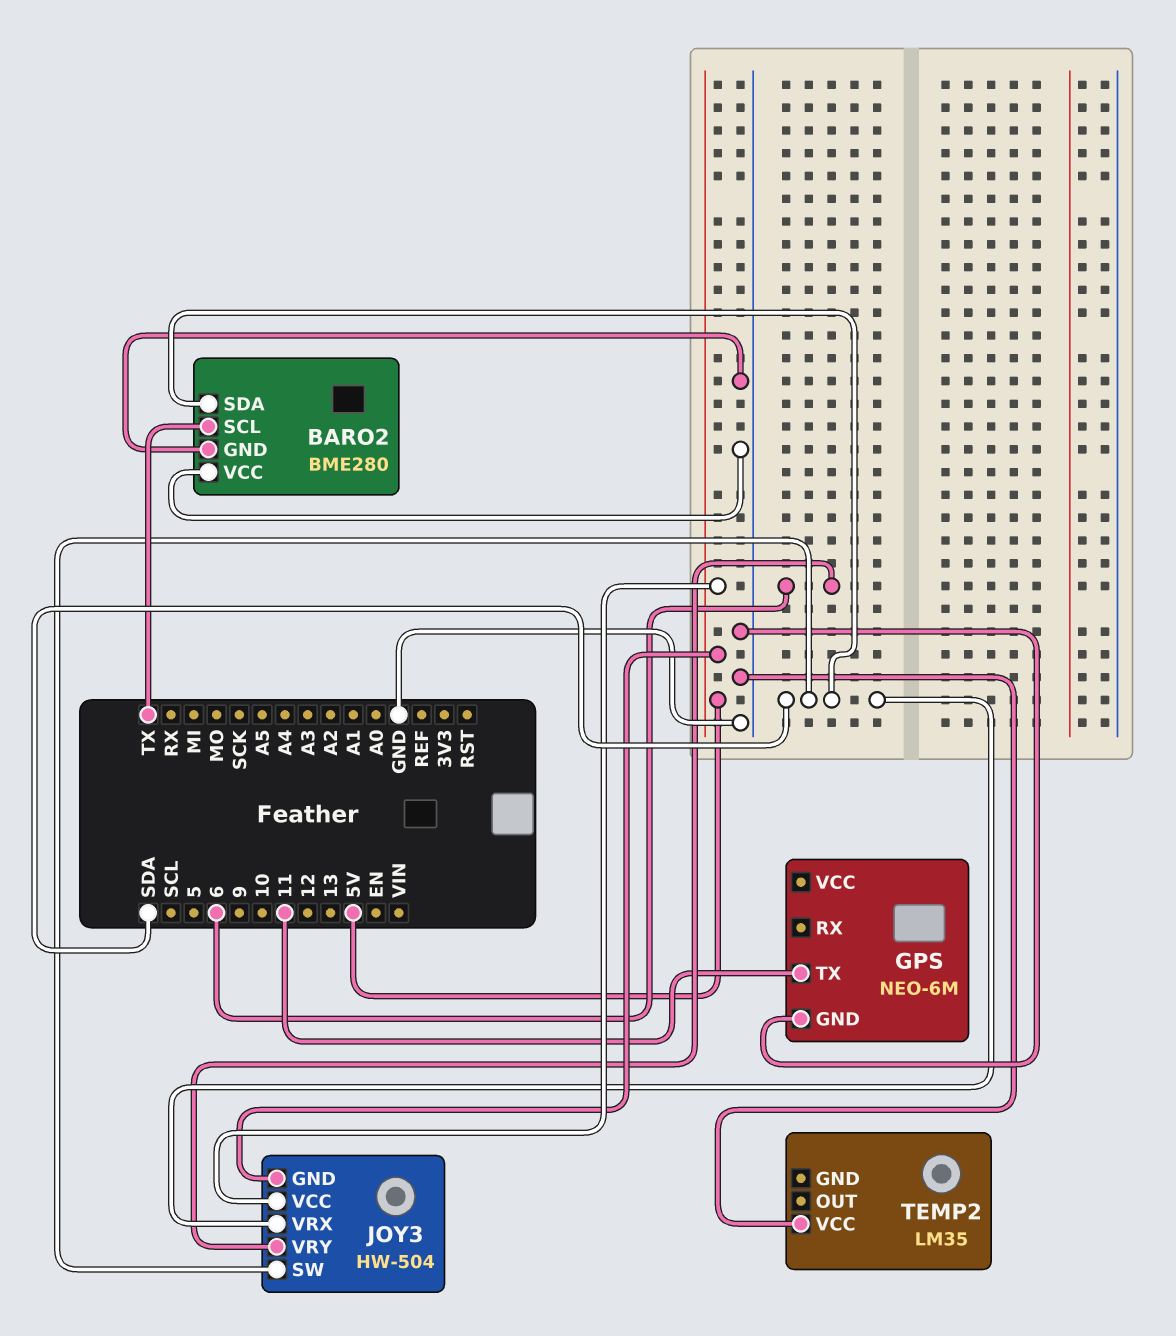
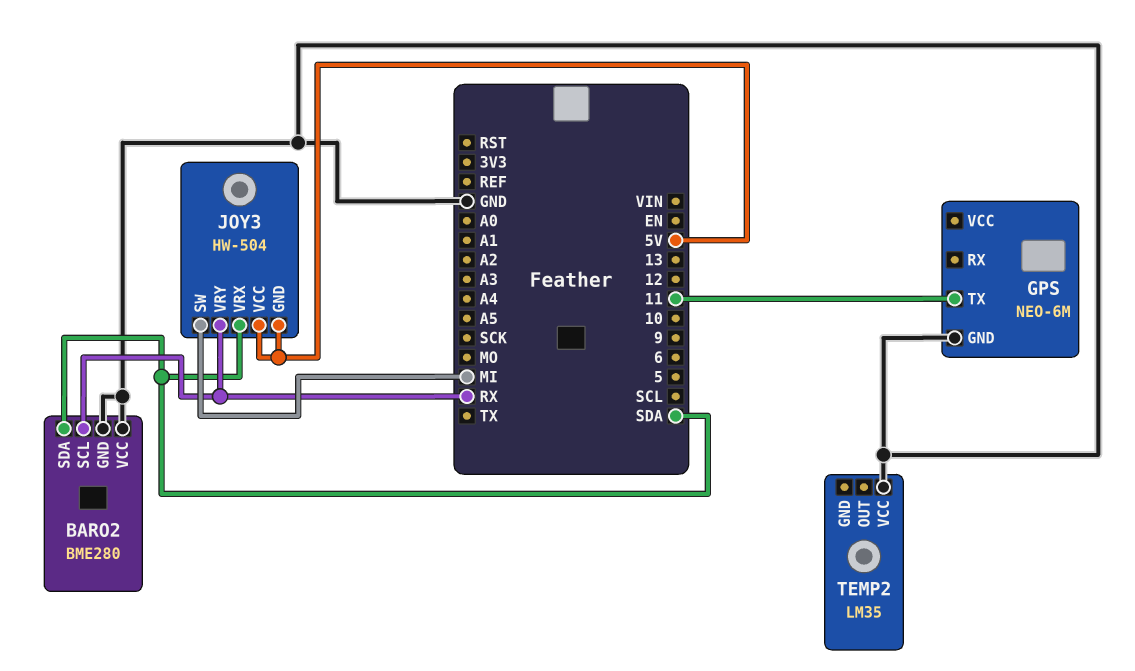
BARO2 pin SCL: TX -> RX
JOY3 pin SW: SDA -> MI
JOY3 pin VRY: 6 -> RX

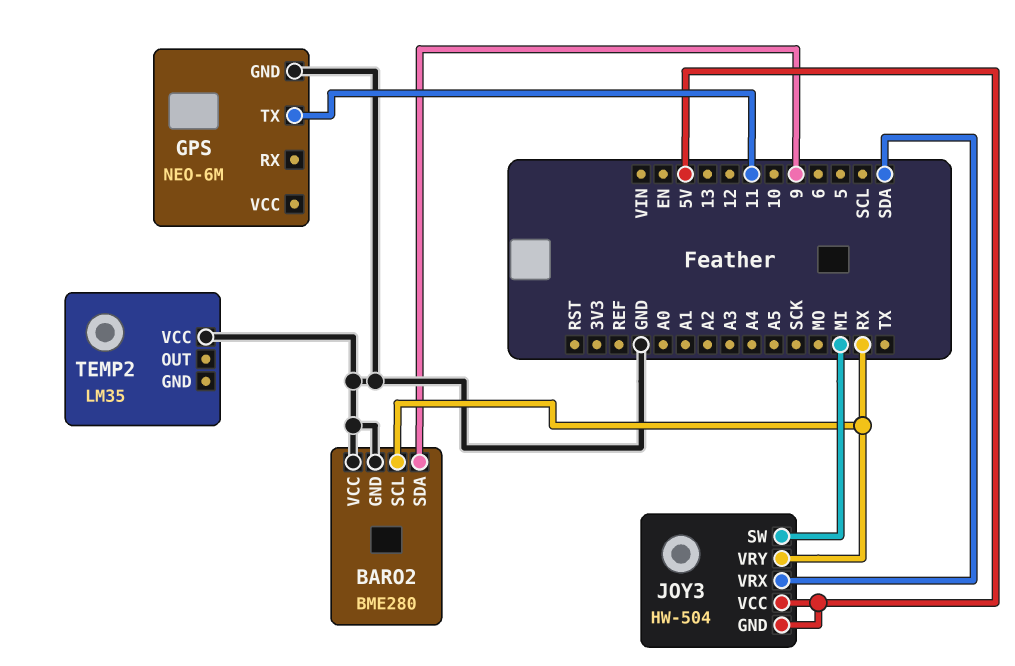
BARO2 pin SDA: SDA -> 9

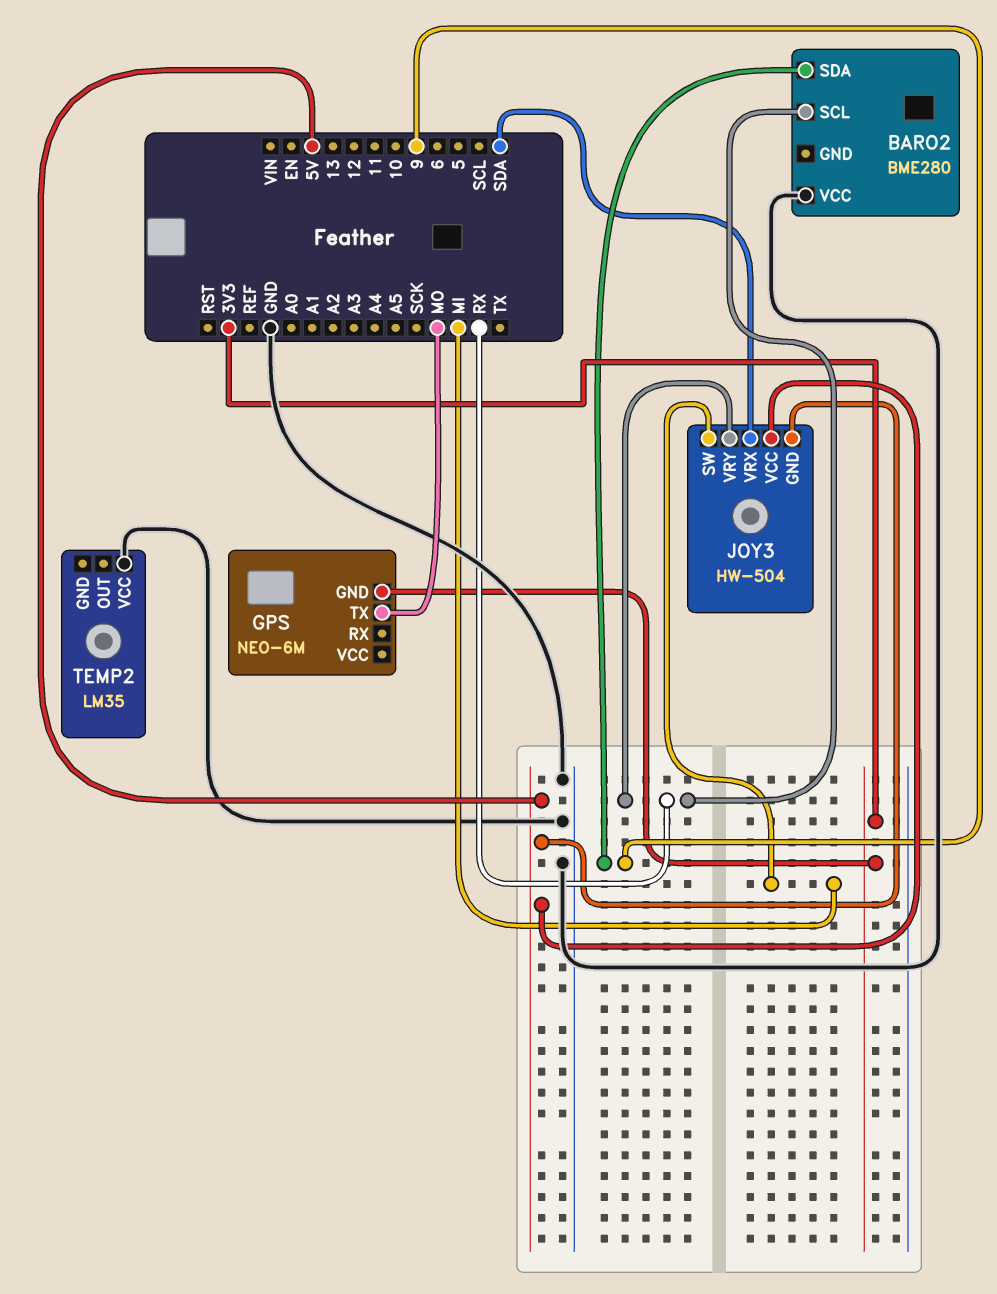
BARO2 pin GND: GND -> none
GPS pin GND: GND -> 3V3
GPS pin TX: 11 -> MO

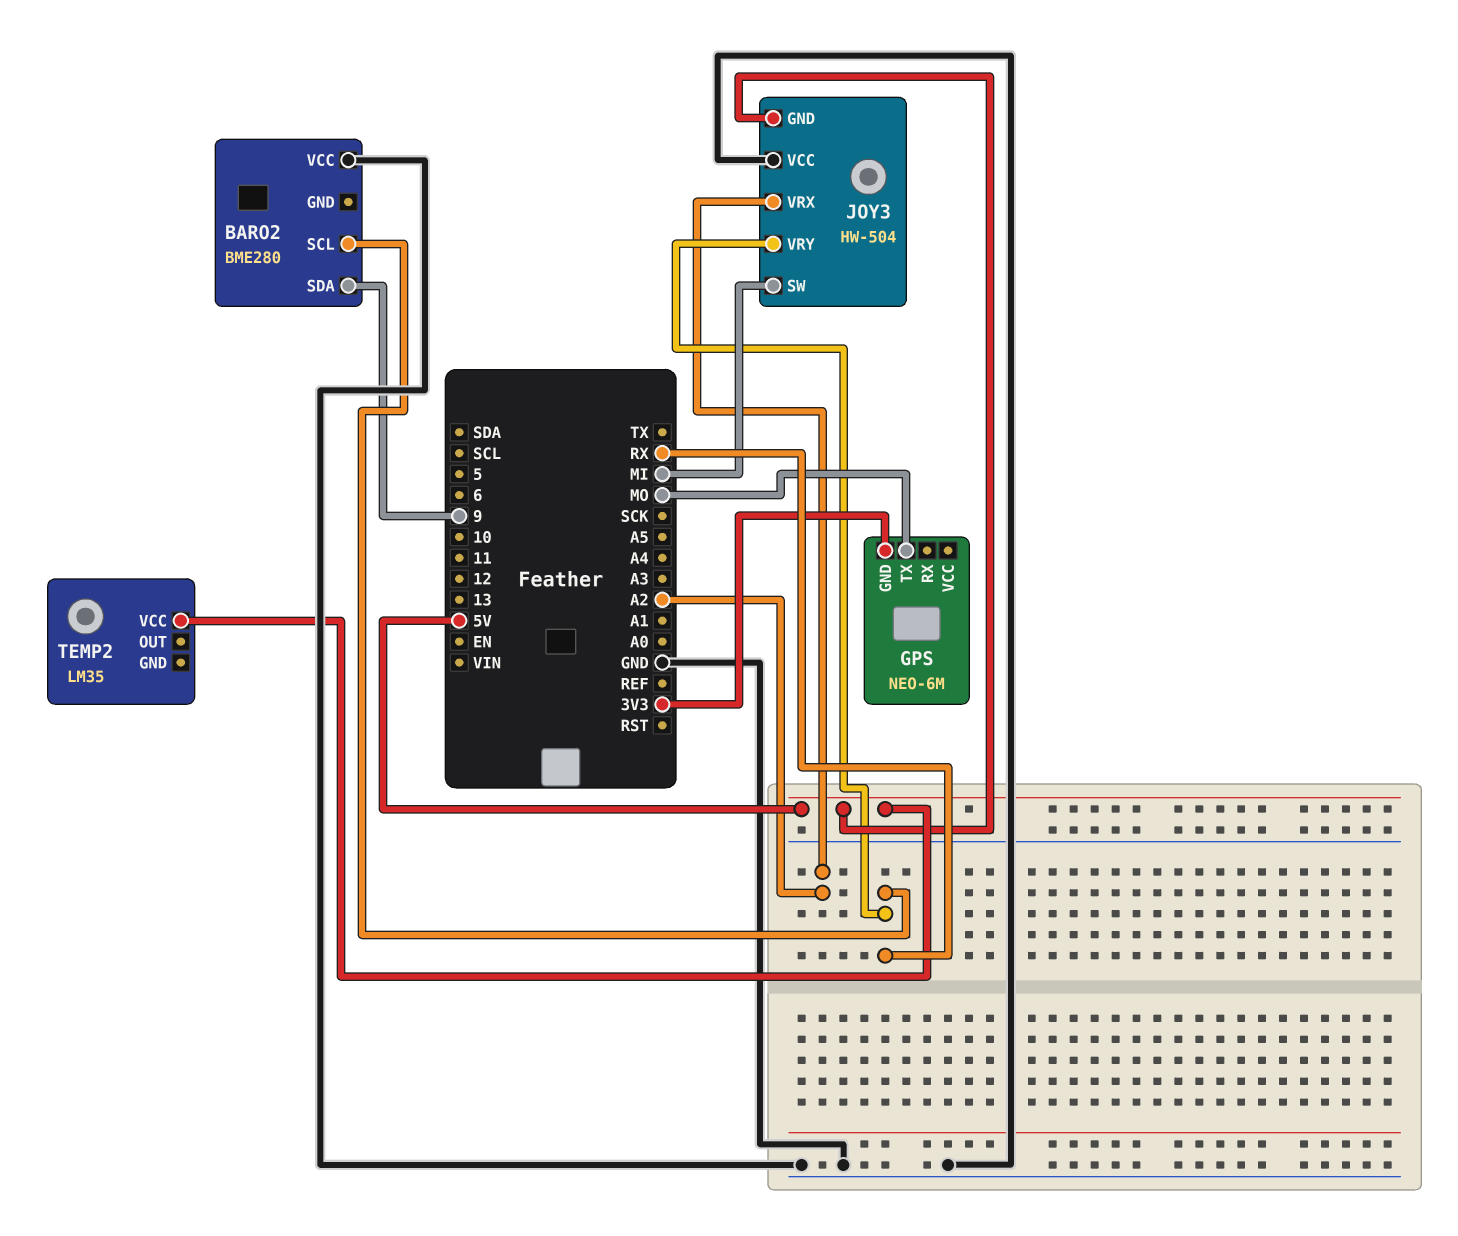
JOY3 pin VCC: 5V -> GND
JOY3 pin VRX: SDA -> A2
TEMP2 pin VCC: GND -> 5V

